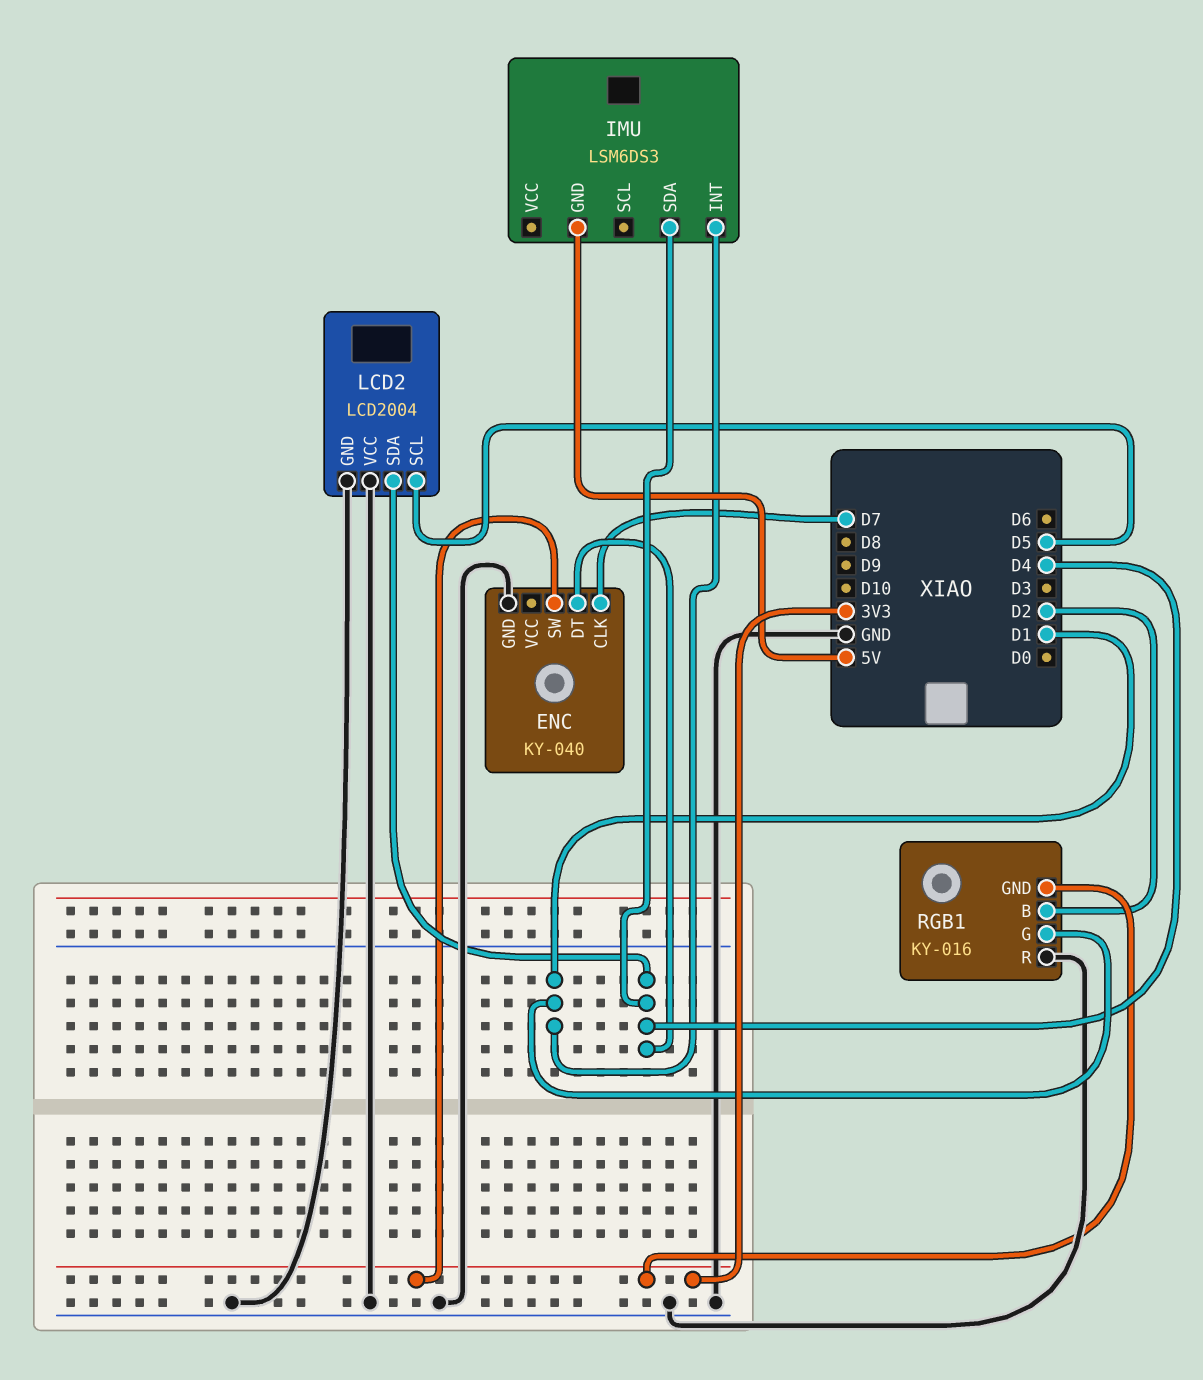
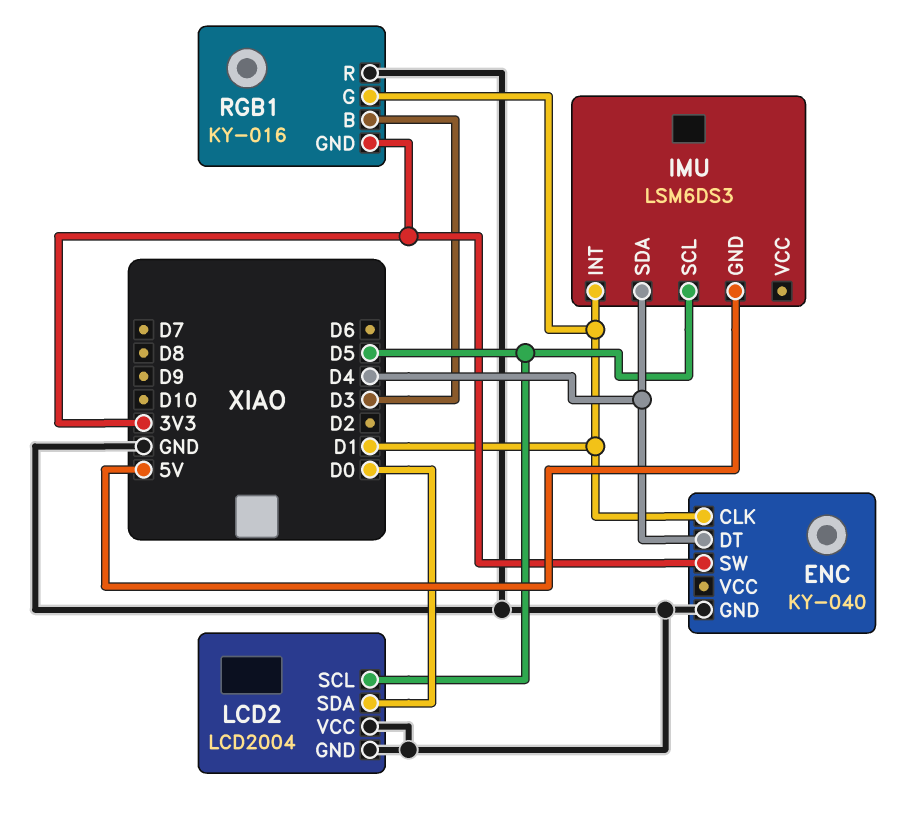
ENC pin CLK: D7 -> D1
IMU pin SCL: none -> D5
LCD2 pin SDA: D4 -> D0
RGB1 pin B: D2 -> D3

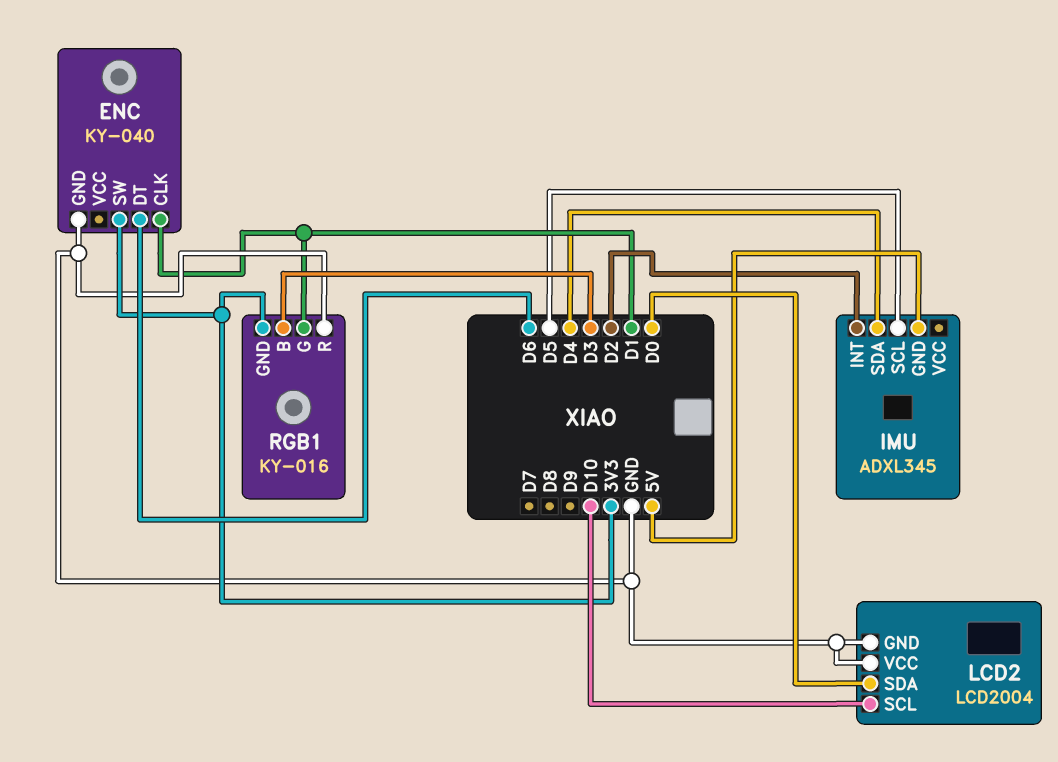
ENC pin DT: D4 -> D6
IMU: LSM6DS3 -> ADXL345
IMU pin INT: D1 -> D2
LCD2 pin SCL: D5 -> D10

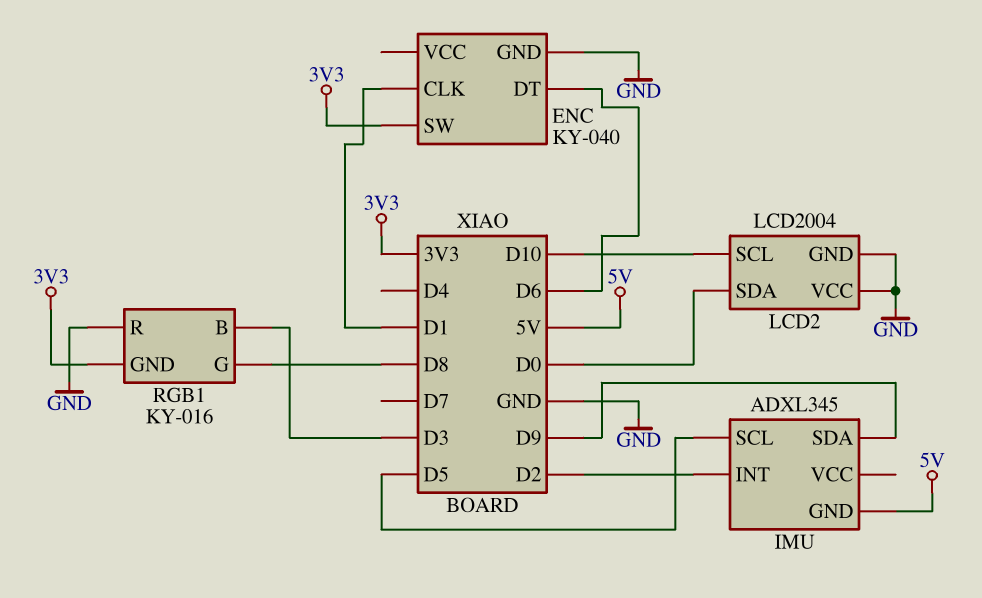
IMU pin SDA: D4 -> D9
RGB1 pin G: D1 -> D8

